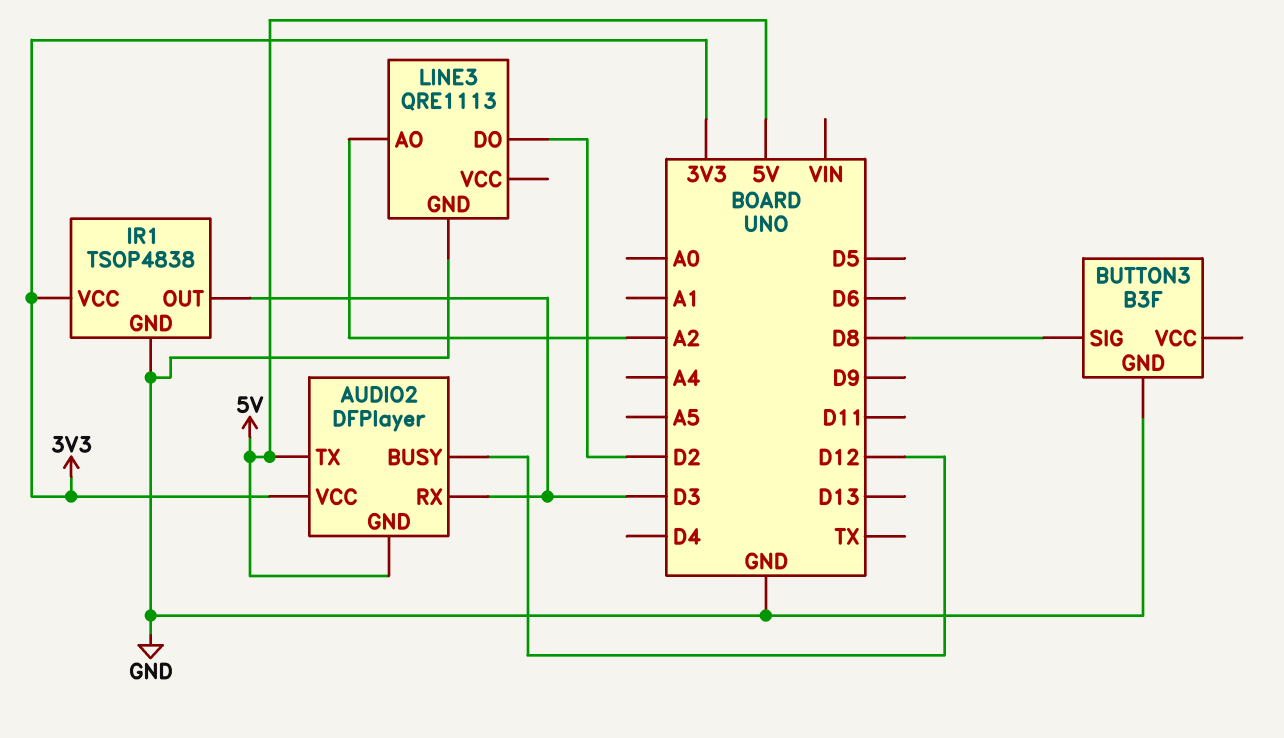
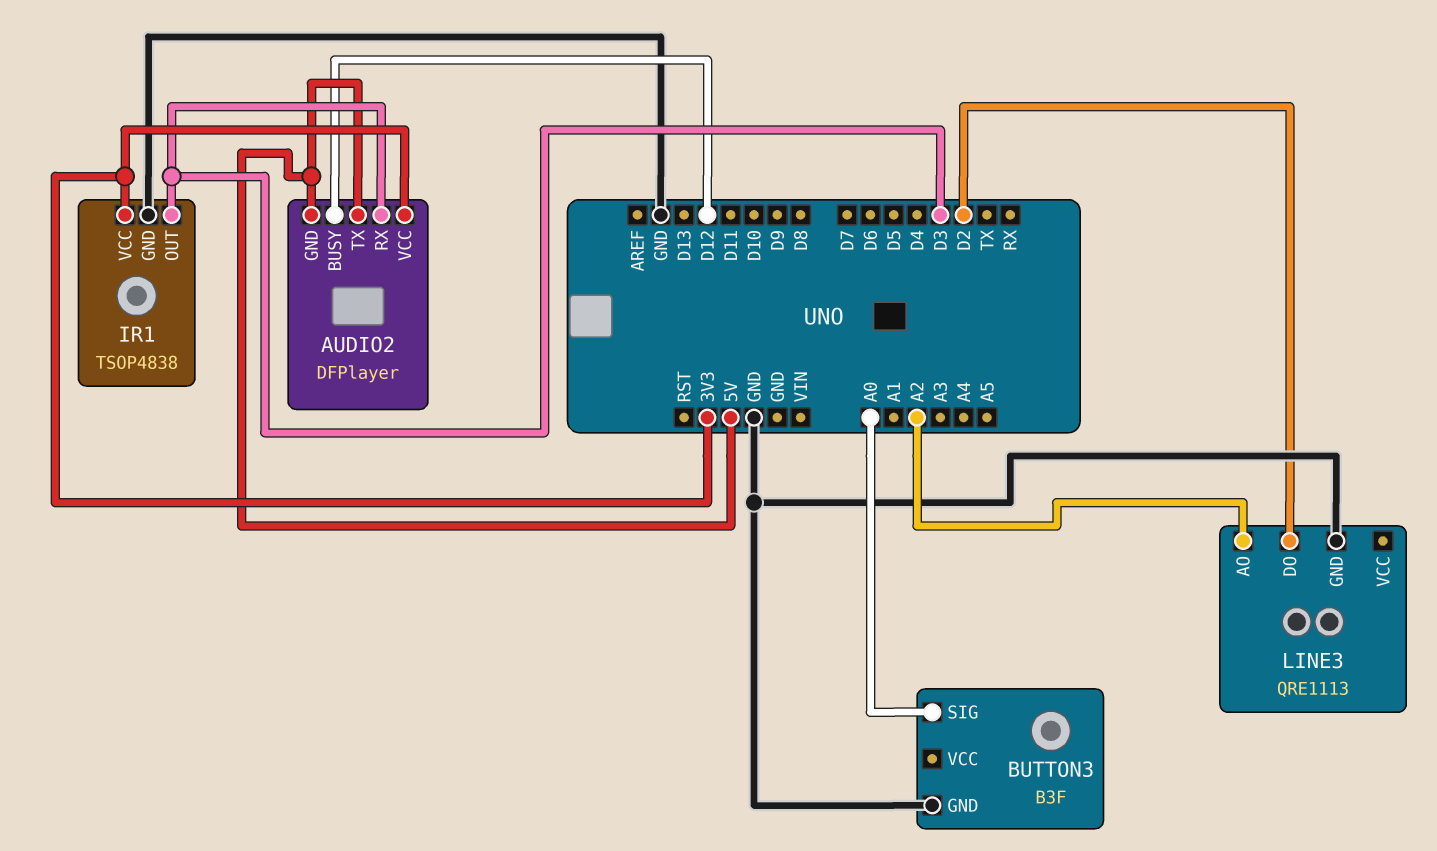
BUTTON3 pin SIG: D8 -> A0

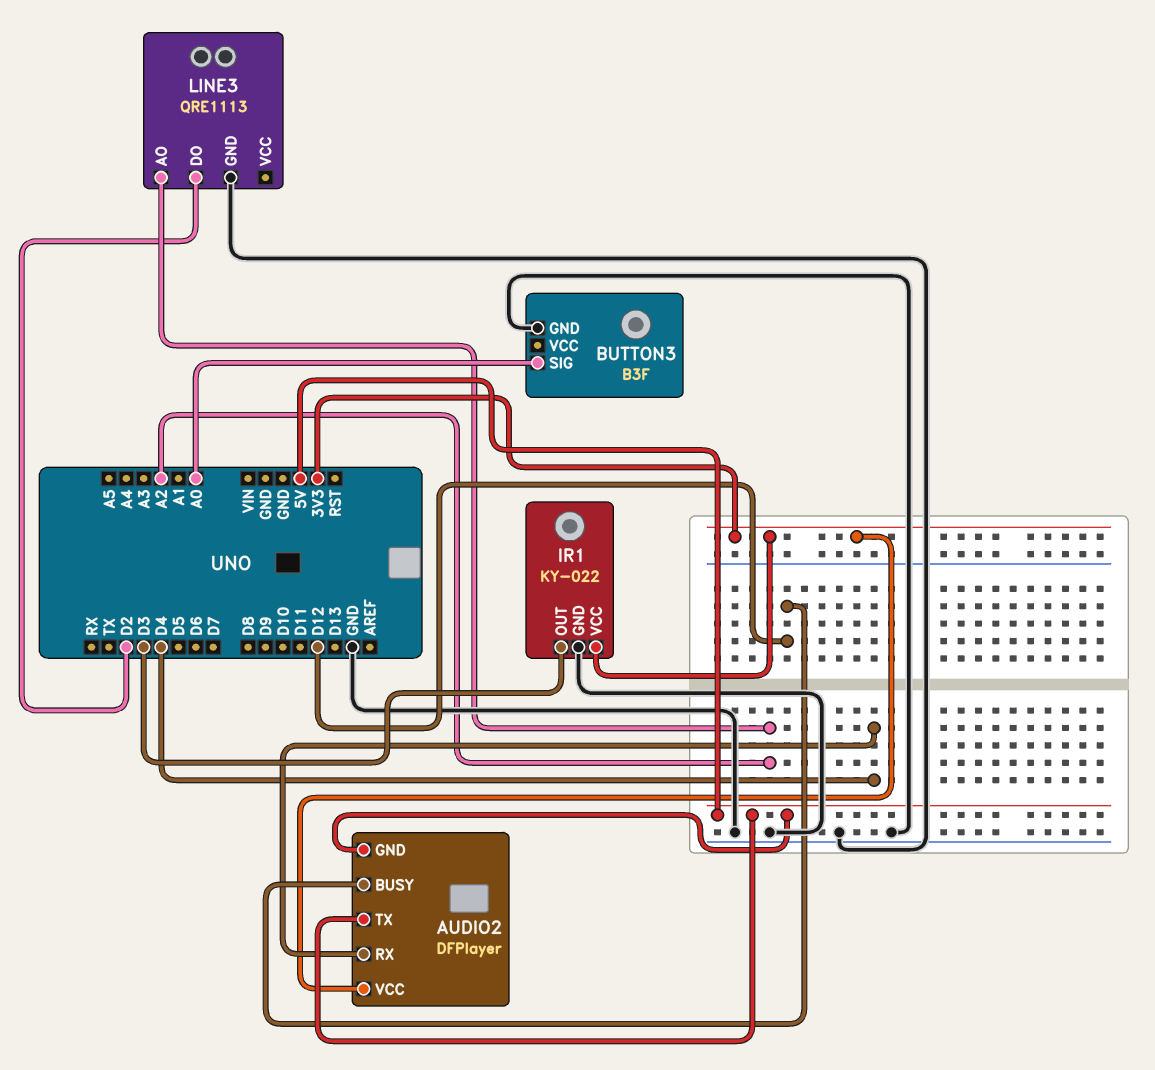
AUDIO2 pin RX: D3 -> D4
IR1: TSOP4838 -> KY-022

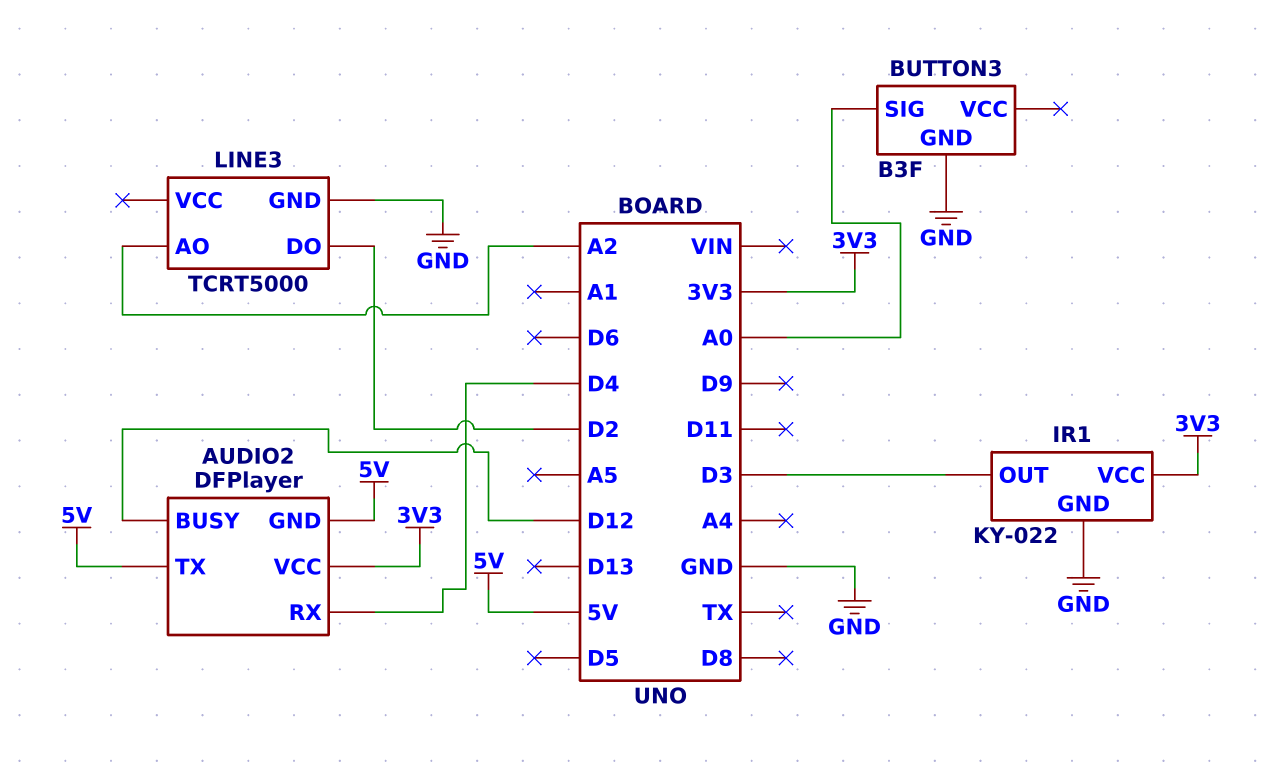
LINE3: QRE1113 -> TCRT5000

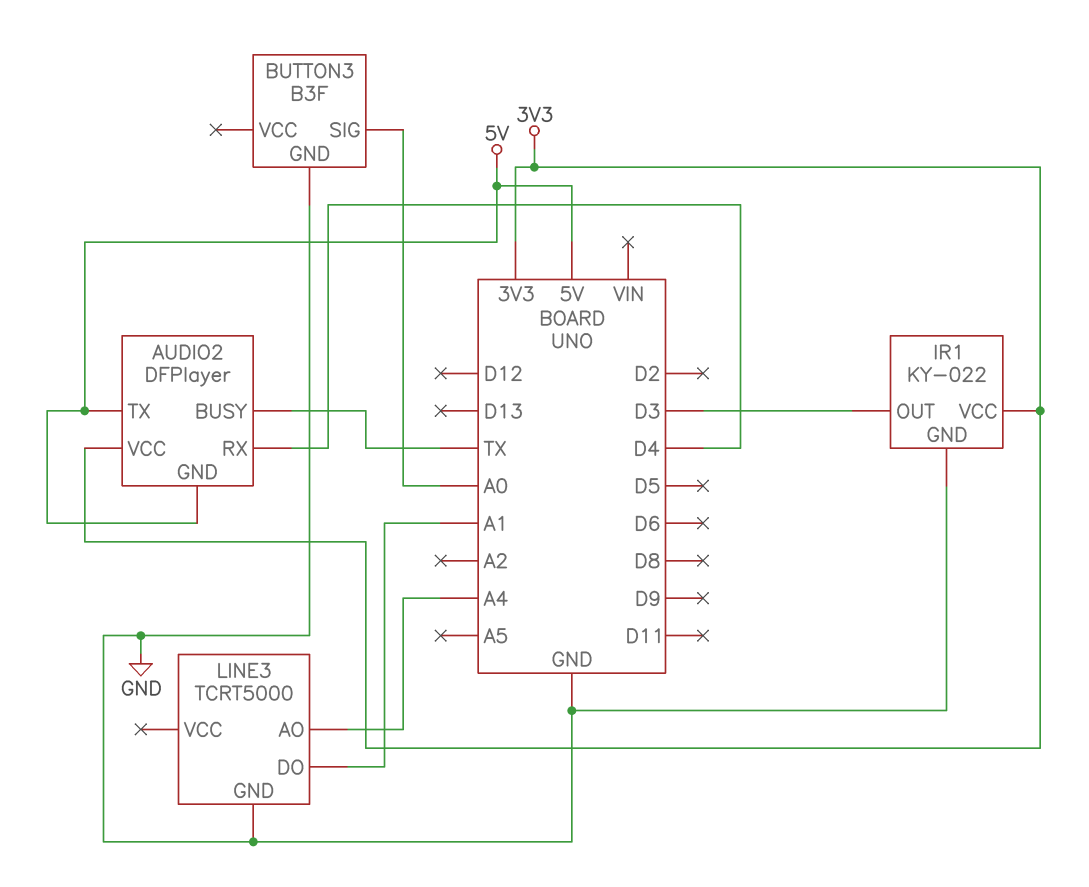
AUDIO2 pin BUSY: D12 -> TX
LINE3 pin AO: A2 -> A4
LINE3 pin DO: D2 -> A1

